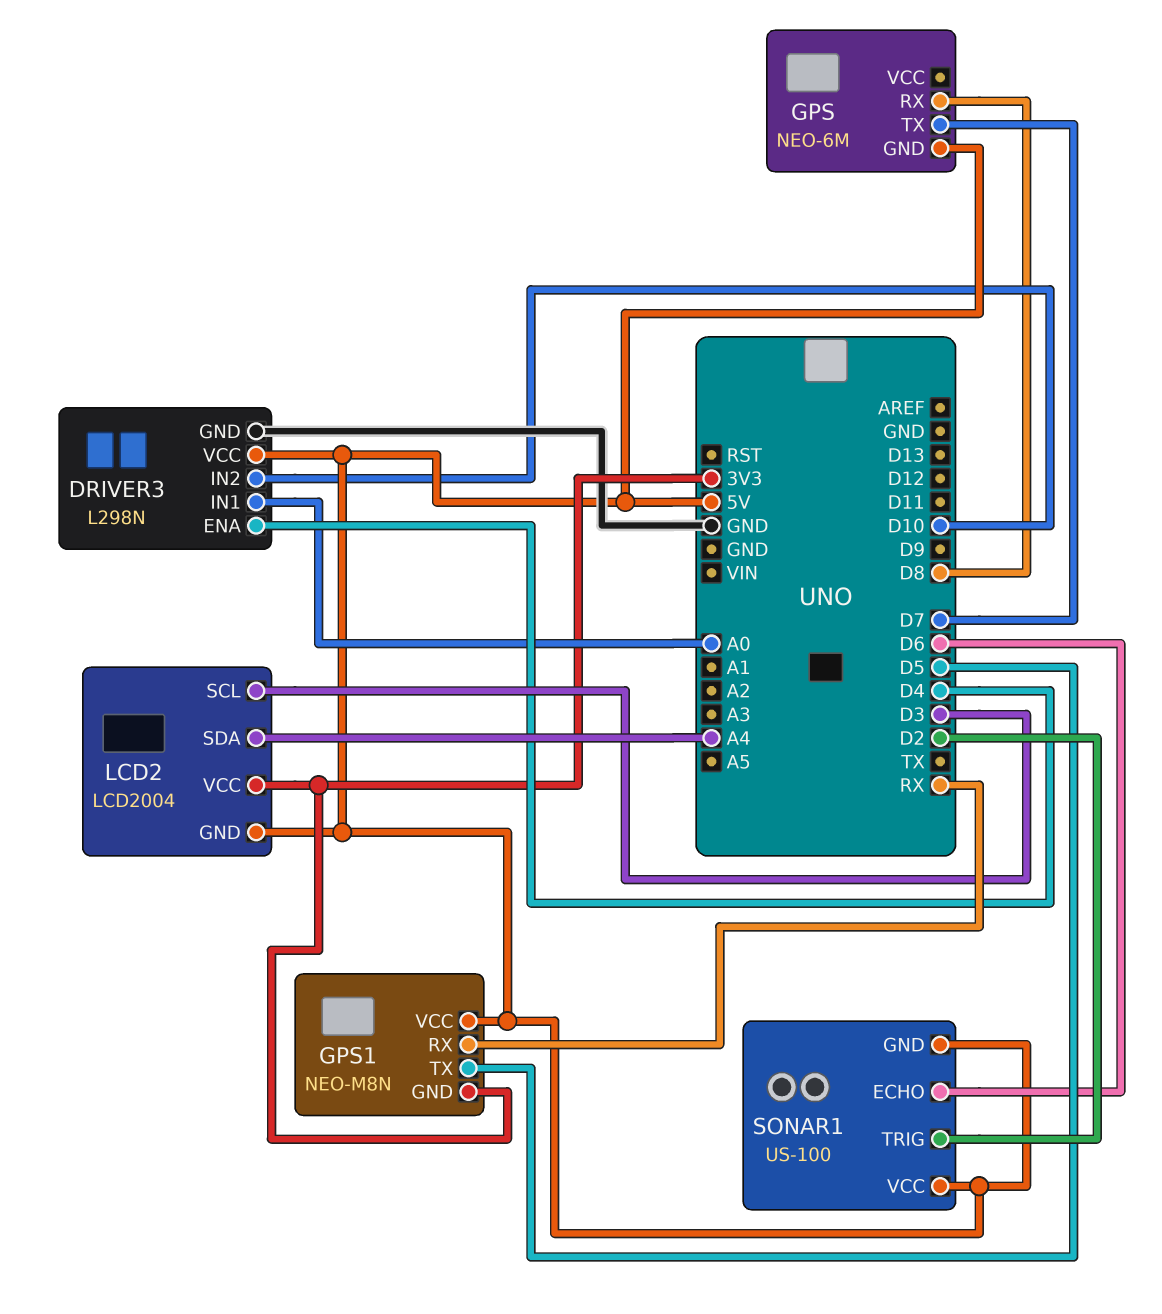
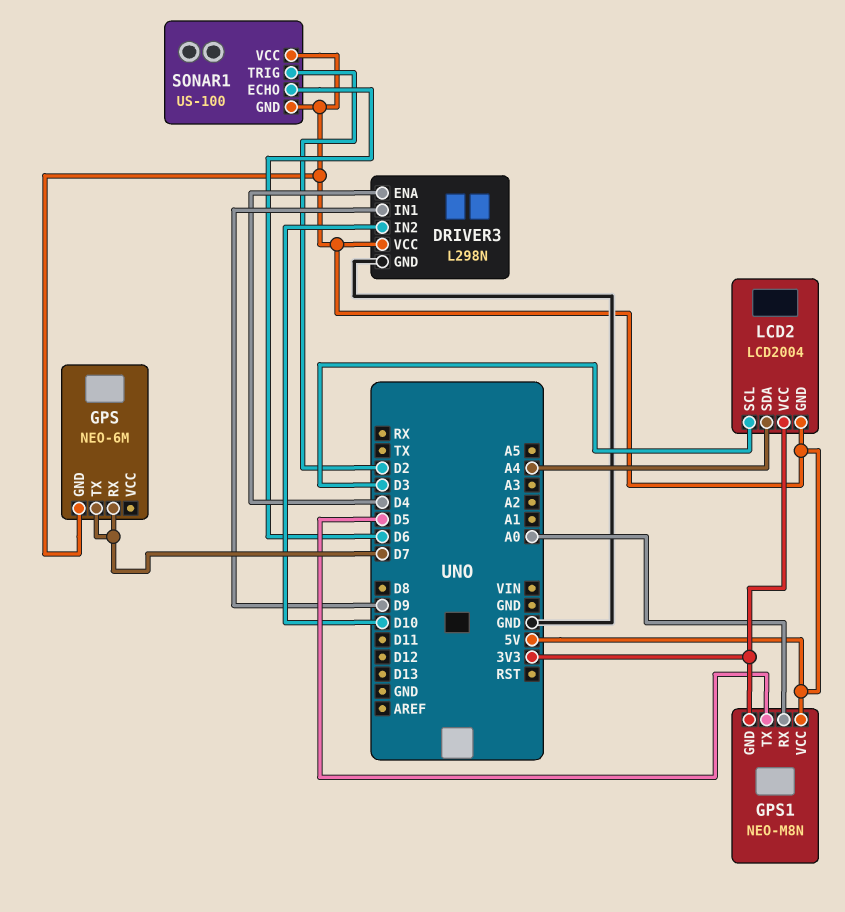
DRIVER3 pin IN1: A0 -> D9
GPS pin RX: D8 -> D7
GPS1 pin RX: RX -> A0

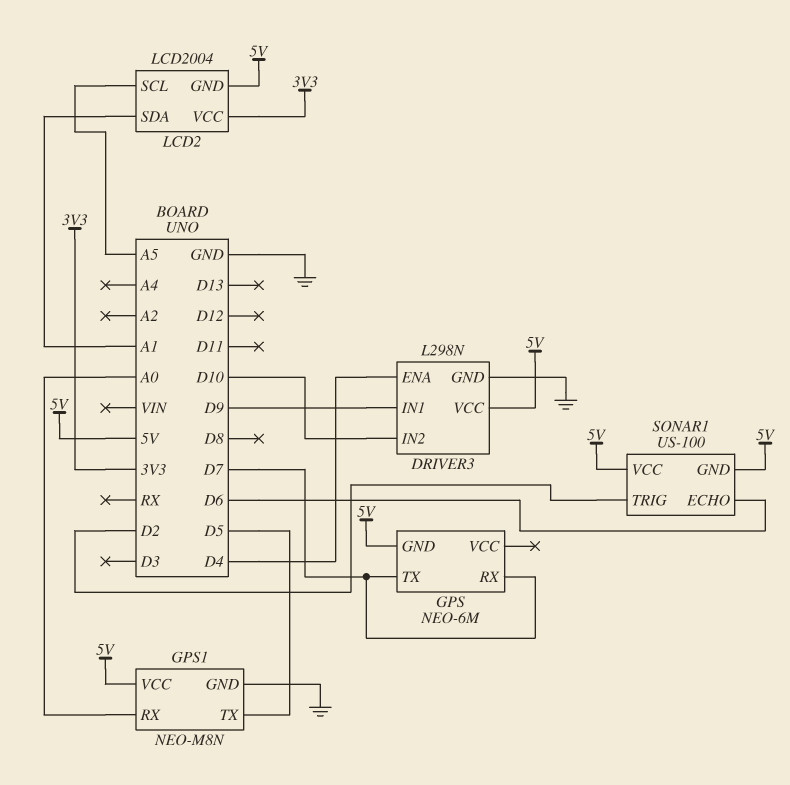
GPS1 pin GND: 3V3 -> GND
LCD2 pin SCL: D3 -> A5
LCD2 pin SDA: A4 -> A1

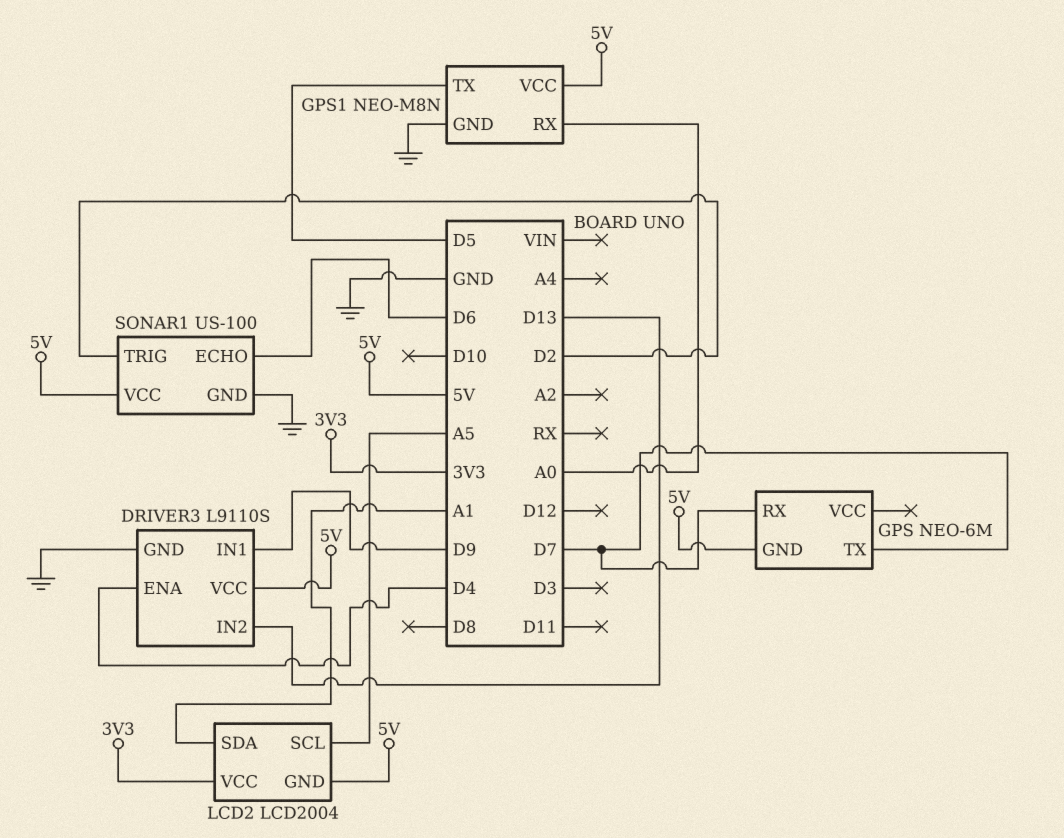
DRIVER3: L298N -> L9110S
DRIVER3 pin IN2: D10 -> D13
SONAR1 pin GND: 5V -> GND

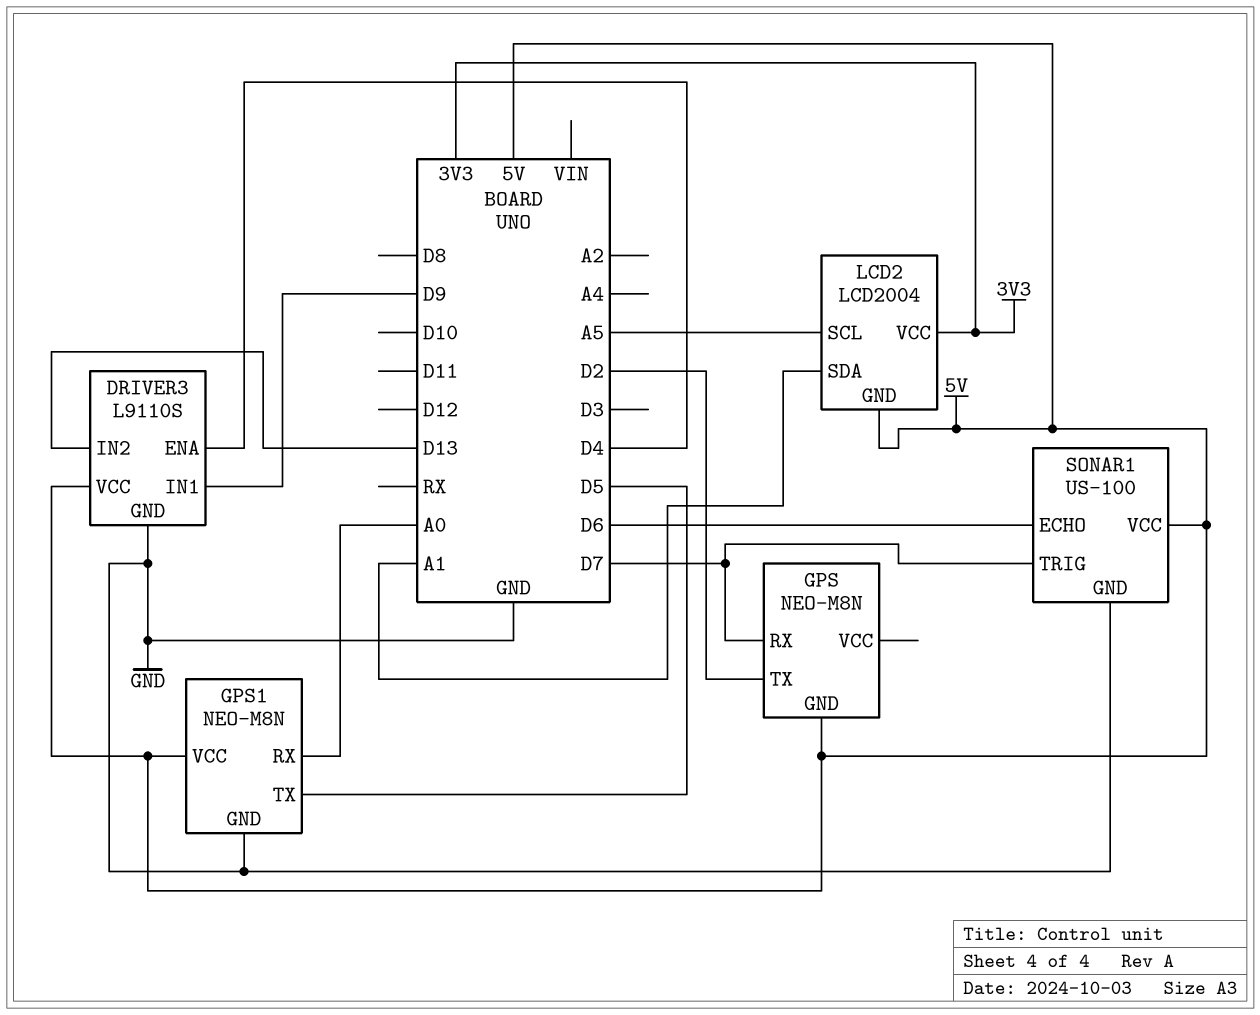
GPS: NEO-6M -> NEO-M8N
GPS pin TX: D7 -> D2
SONAR1 pin TRIG: D2 -> D7

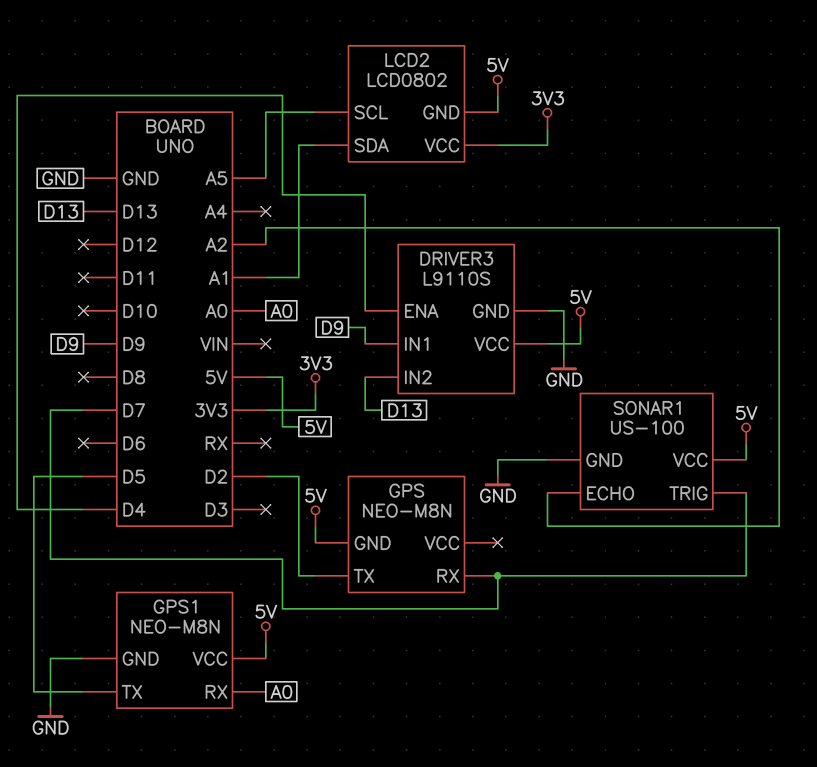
LCD2: LCD2004 -> LCD0802
SONAR1 pin ECHO: D6 -> A2

